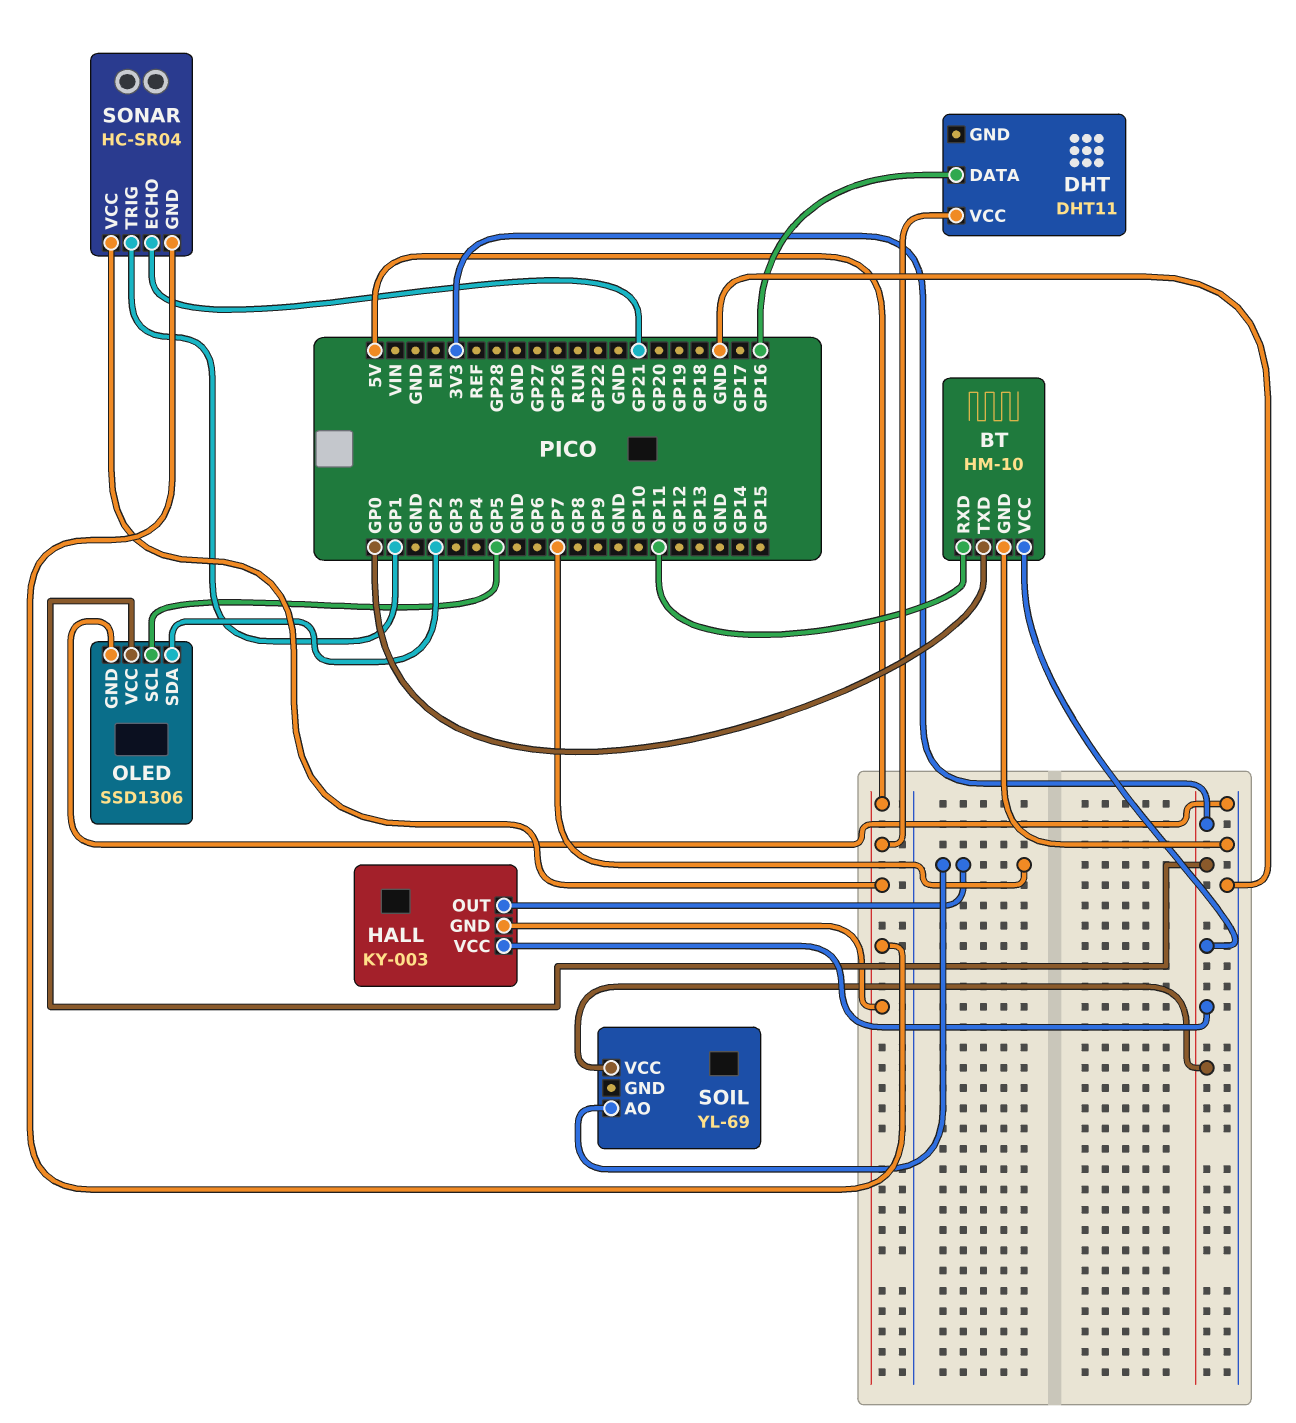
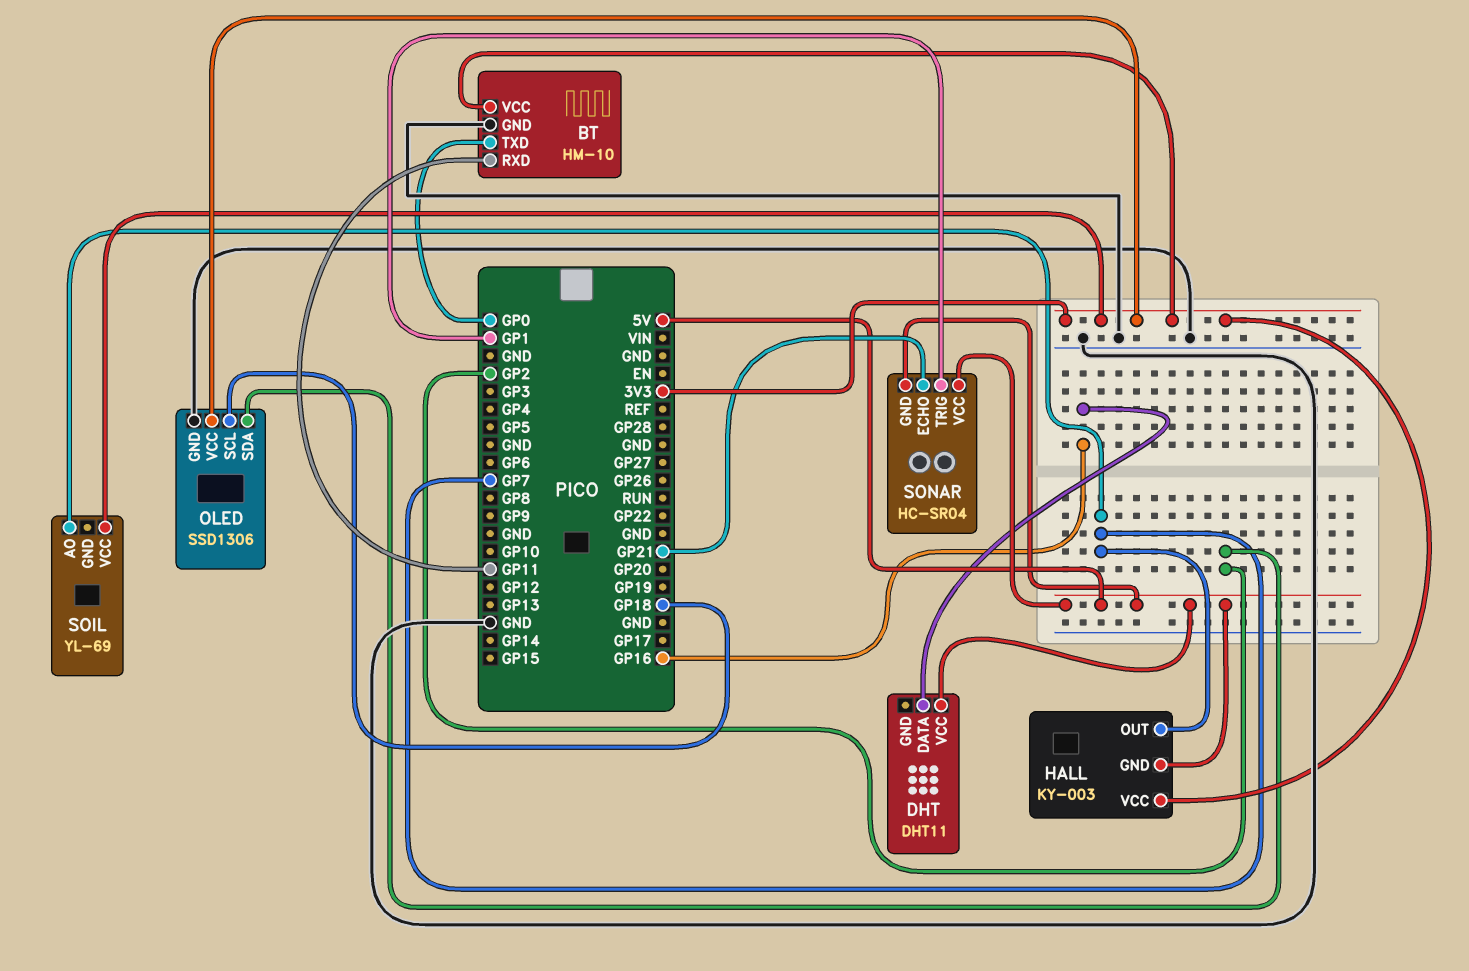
OLED pin SCL: GP5 -> GP18

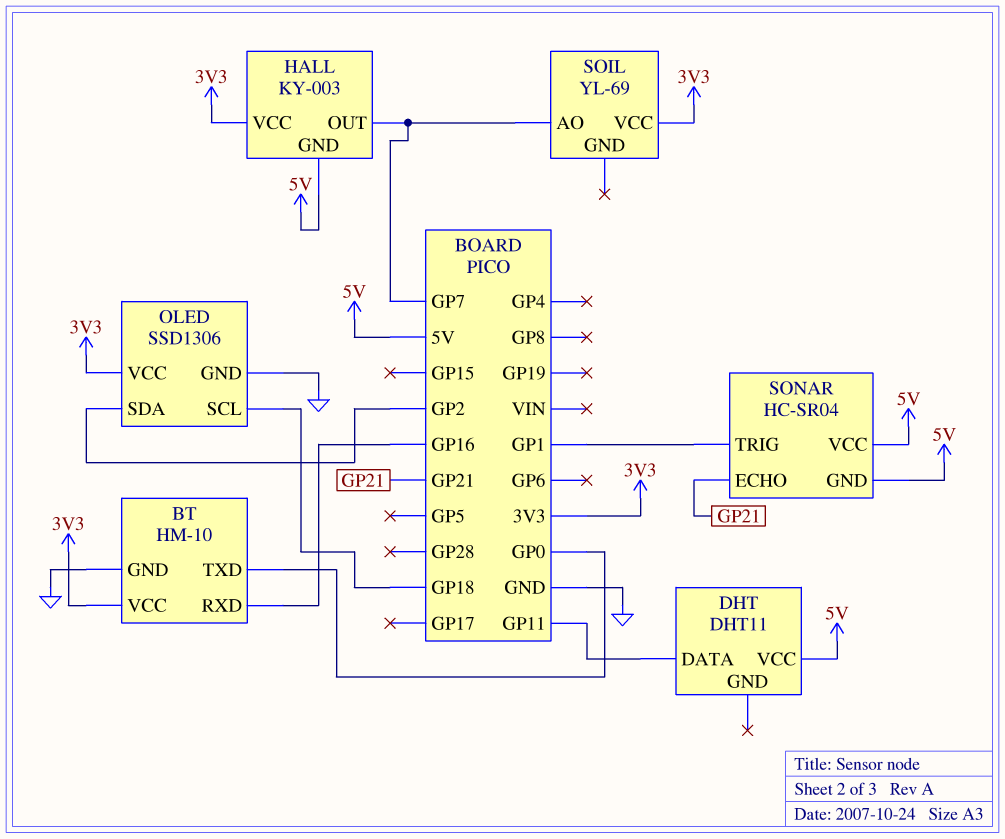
BT pin RXD: GP11 -> GP16
DHT pin DATA: GP16 -> GP11

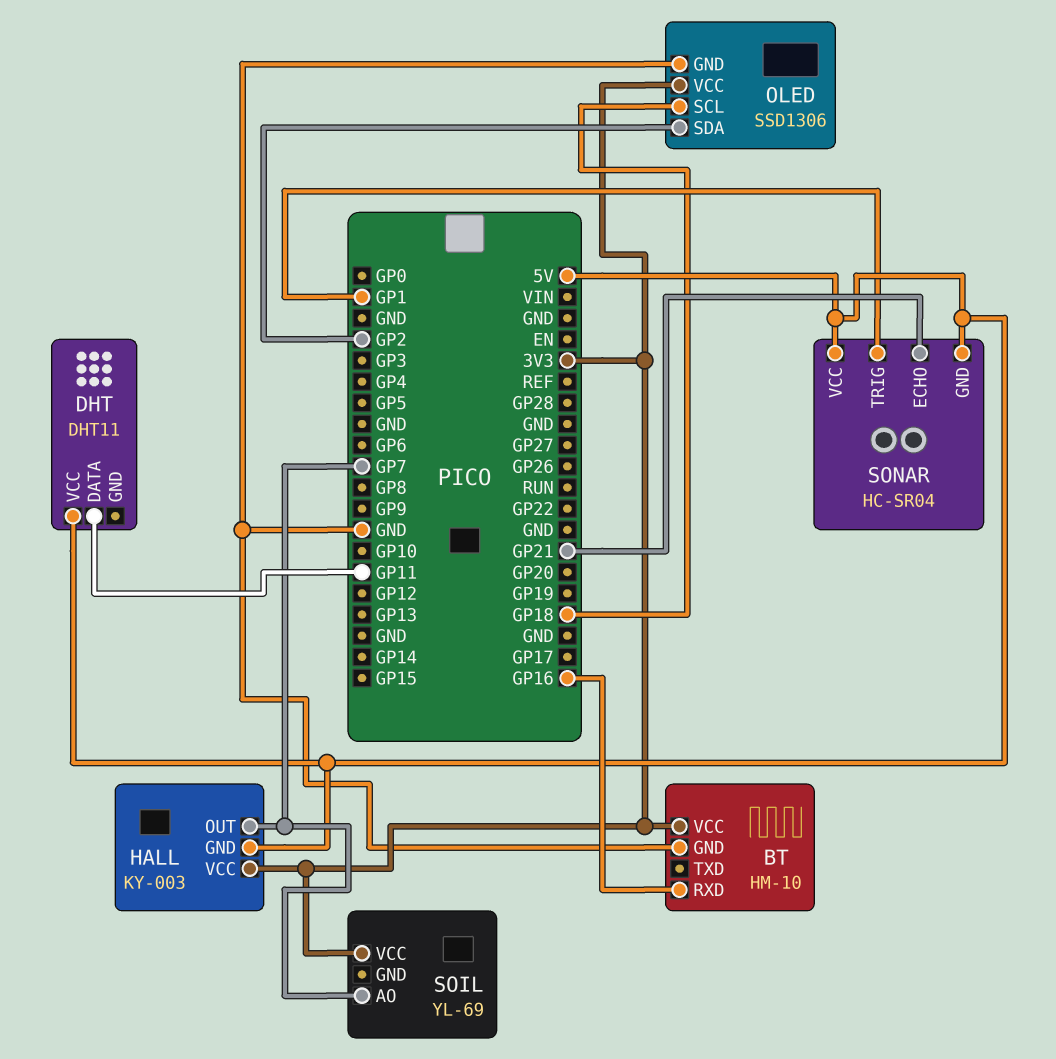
BT pin TXD: GP0 -> none

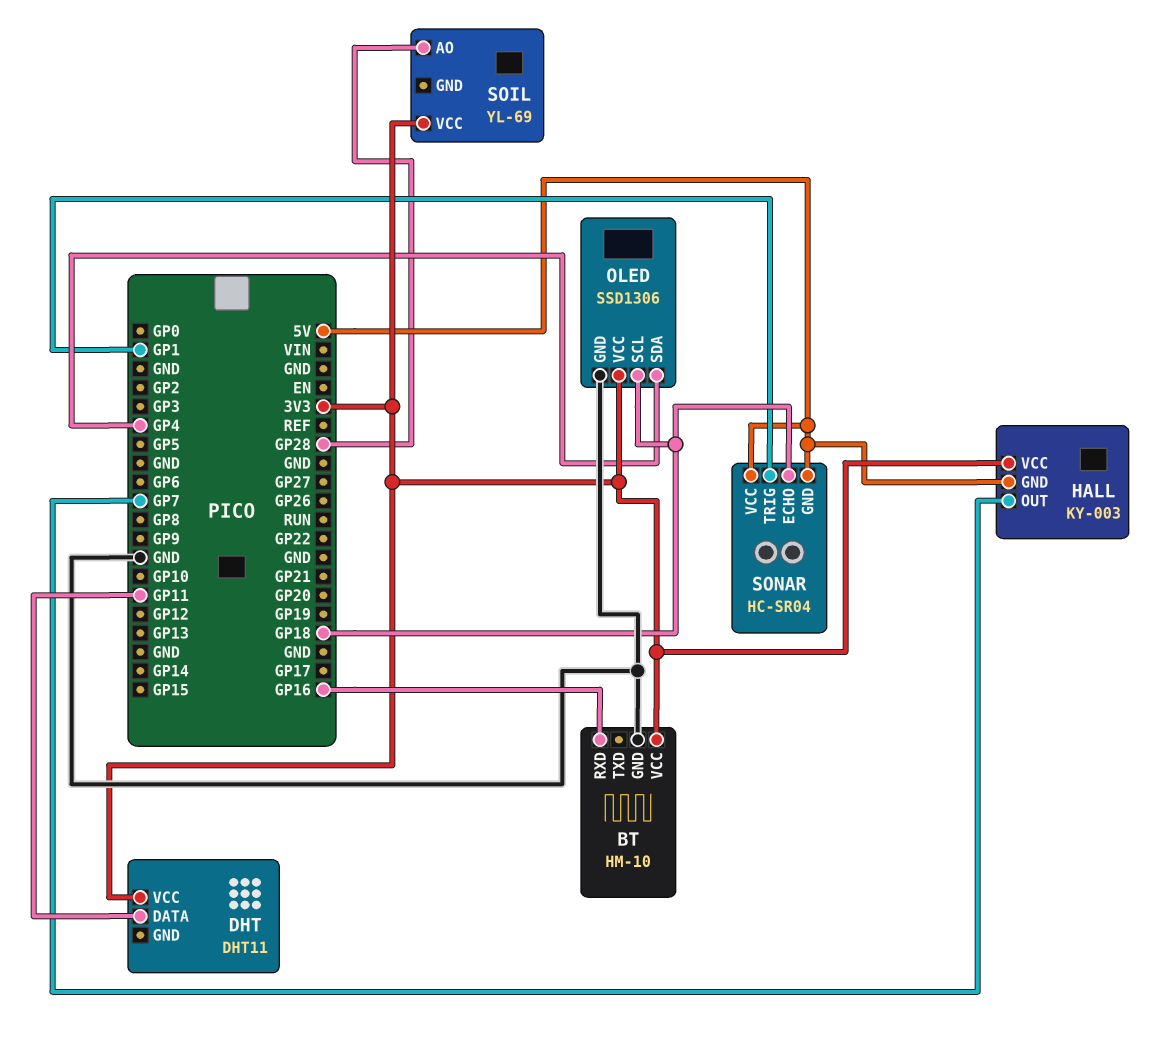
DHT pin VCC: 5V -> 3V3
OLED pin SDA: GP2 -> GP4
SOIL pin AO: GP7 -> GP28
SONAR pin ECHO: GP21 -> GP18

